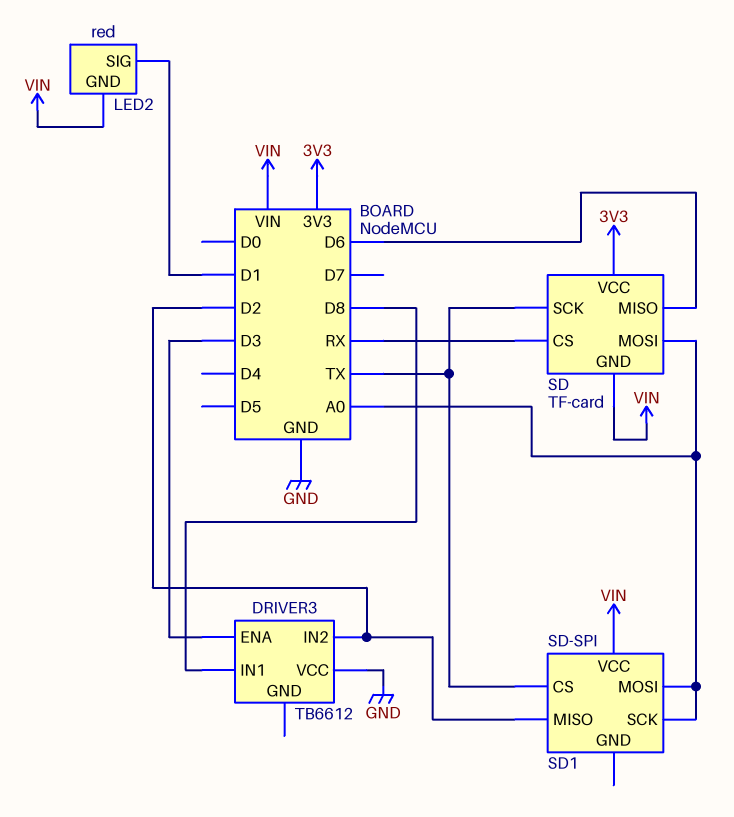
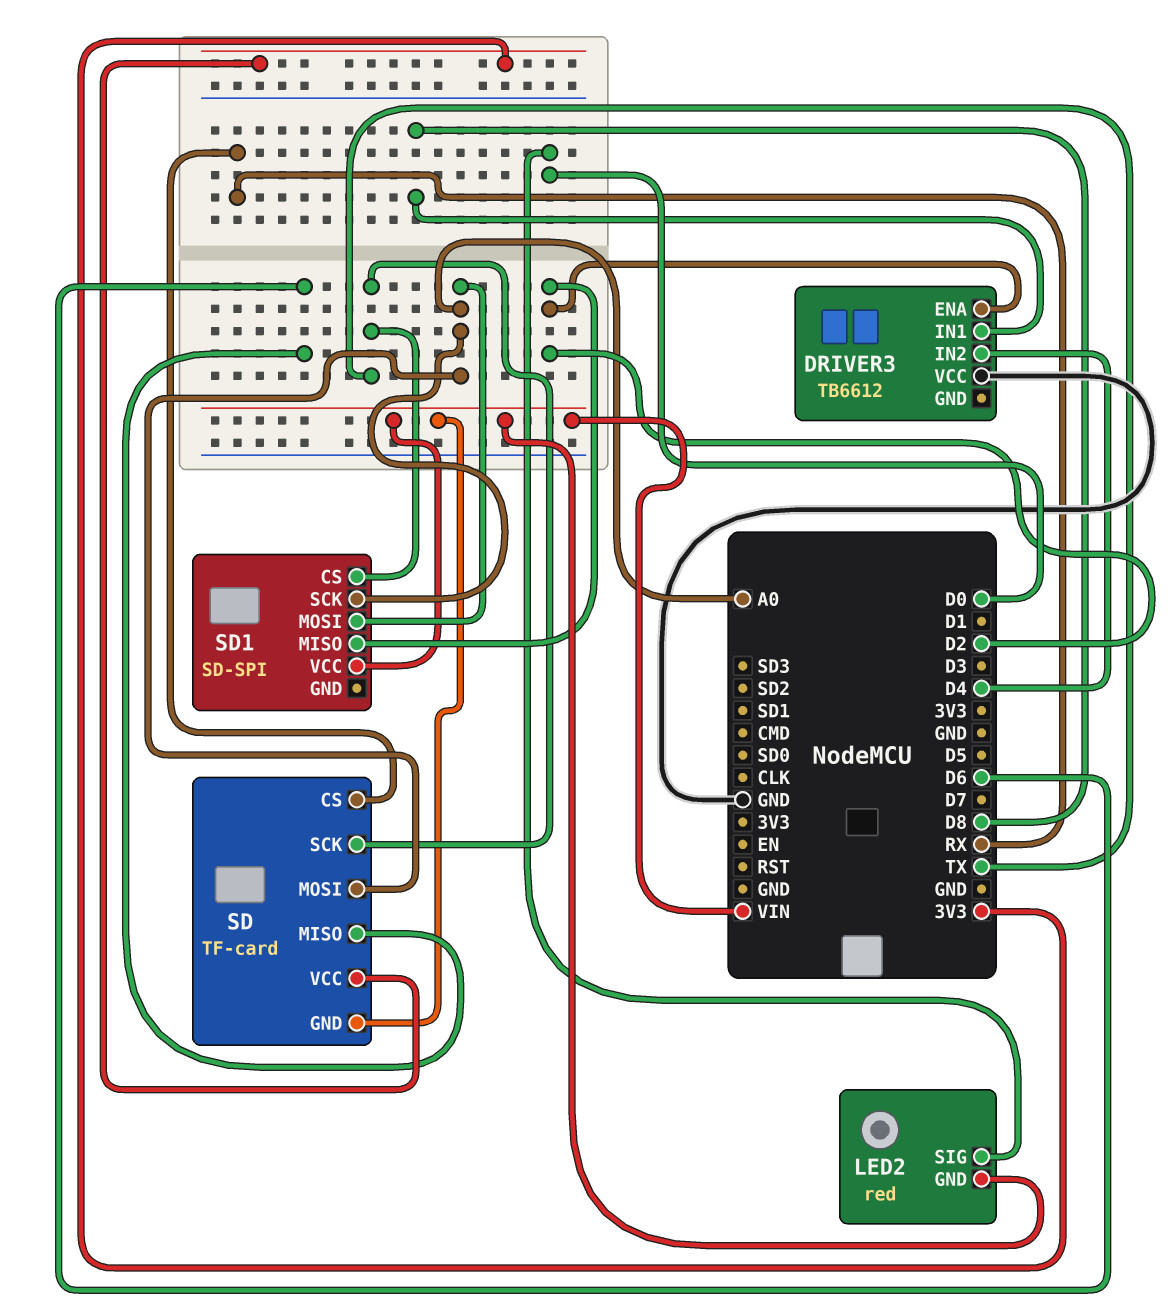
DRIVER3 pin ENA: D3 -> D2
DRIVER3 pin IN2: D2 -> D4
LED2 pin SIG: D1 -> D0

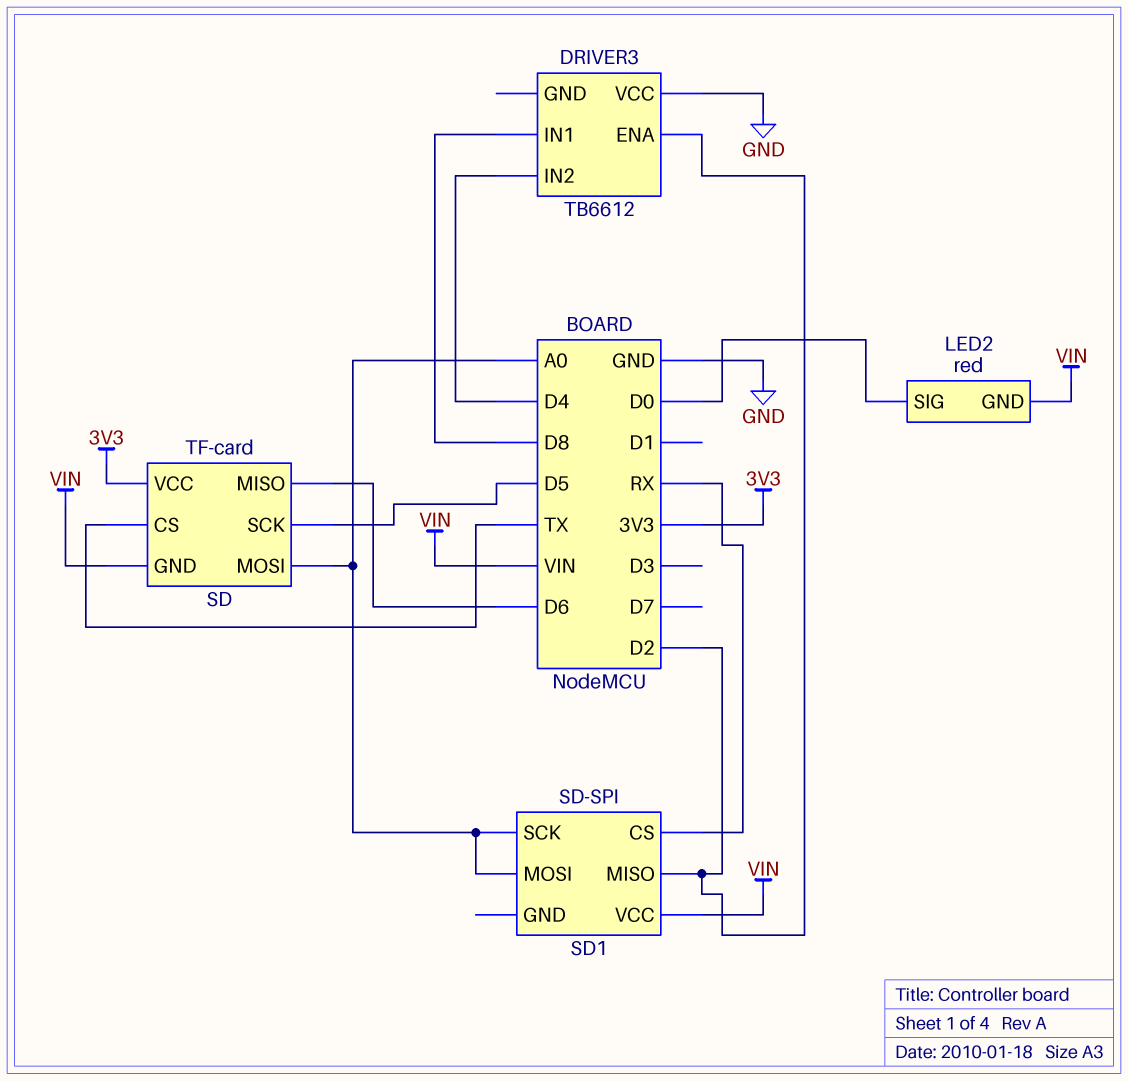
SD pin CS: RX -> TX
SD pin SCK: TX -> D5
SD1 pin CS: TX -> RX

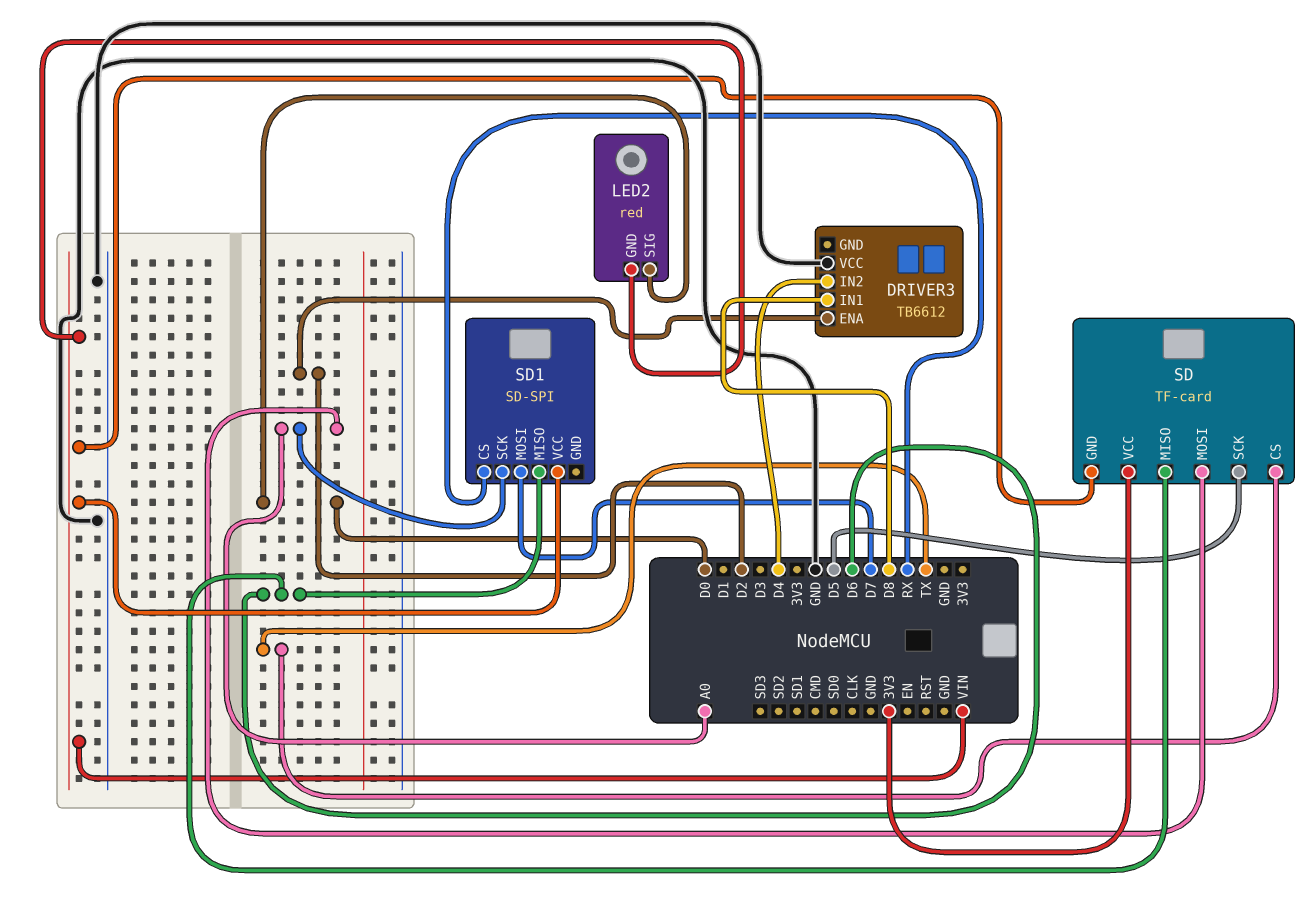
SD1 pin MISO: D2 -> D6
SD1 pin MOSI: A0 -> D7

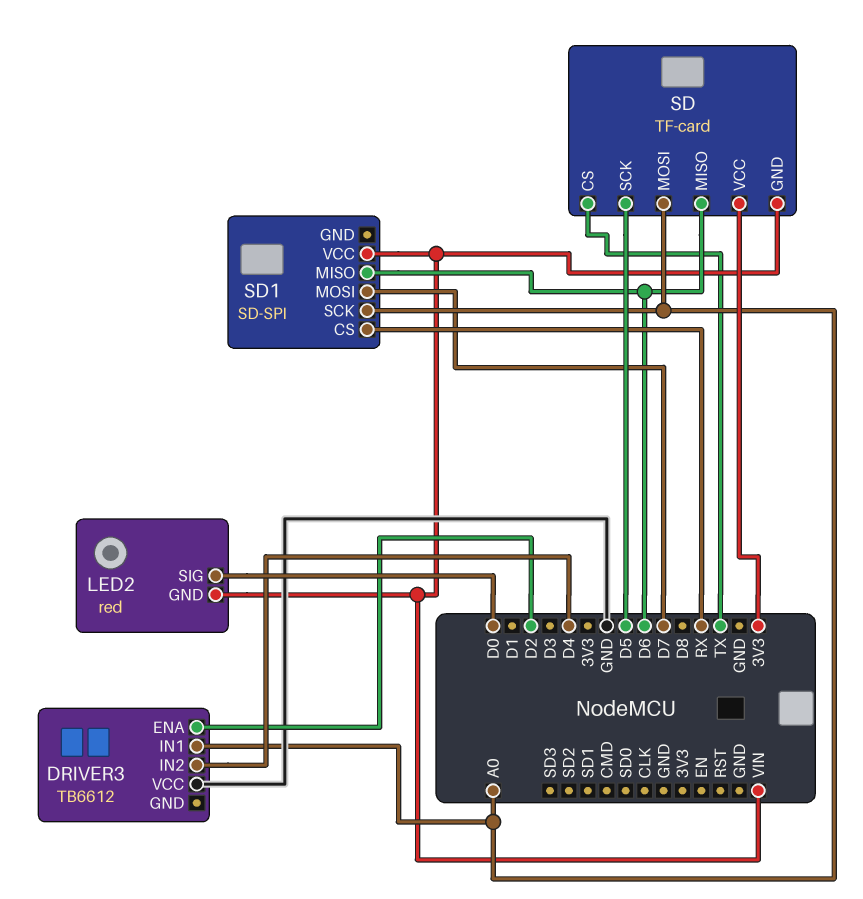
DRIVER3 pin IN1: D8 -> A0

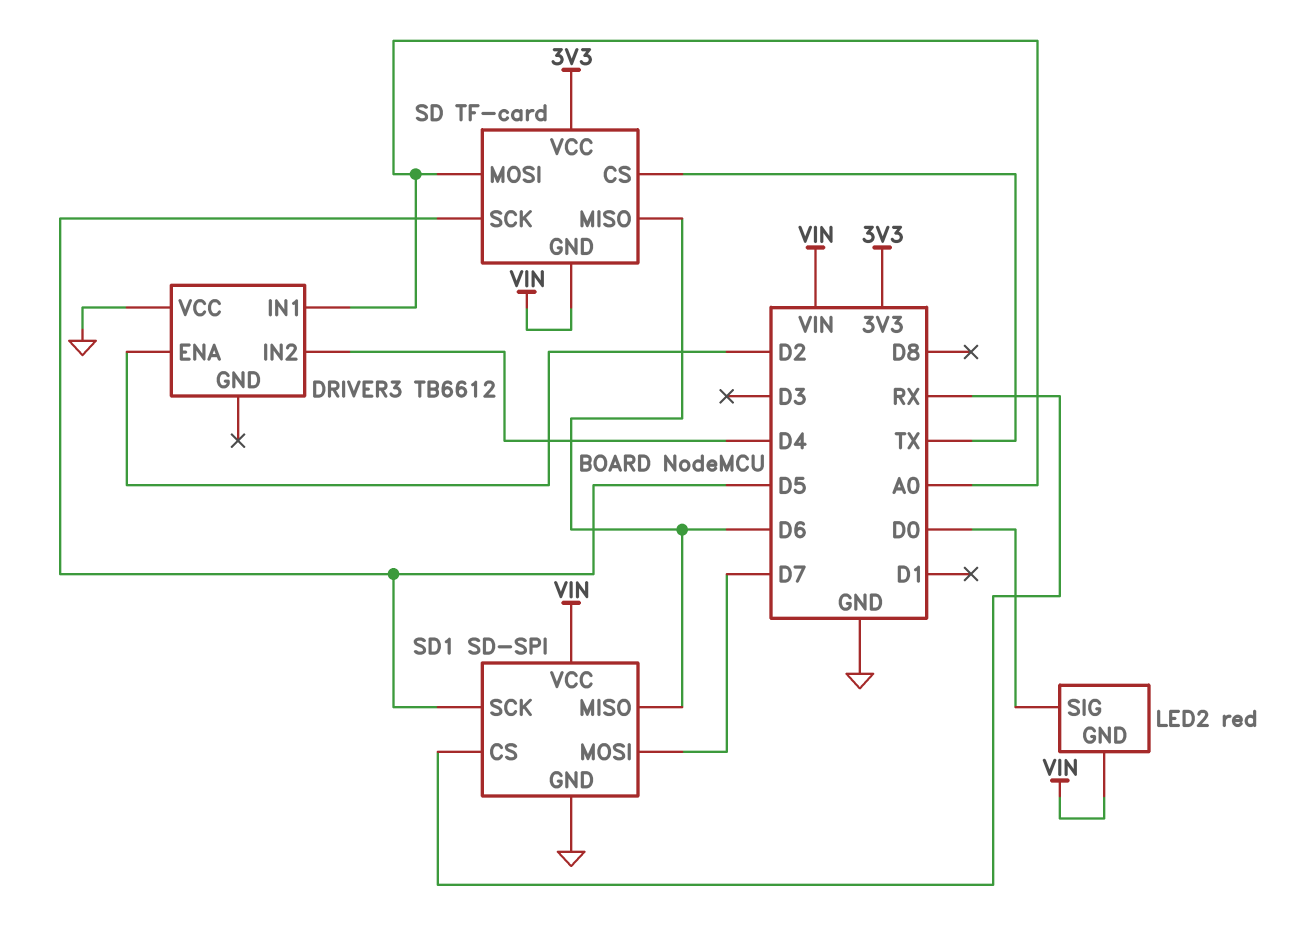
SD1 pin GND: none -> GND
SD1 pin SCK: A0 -> D5

